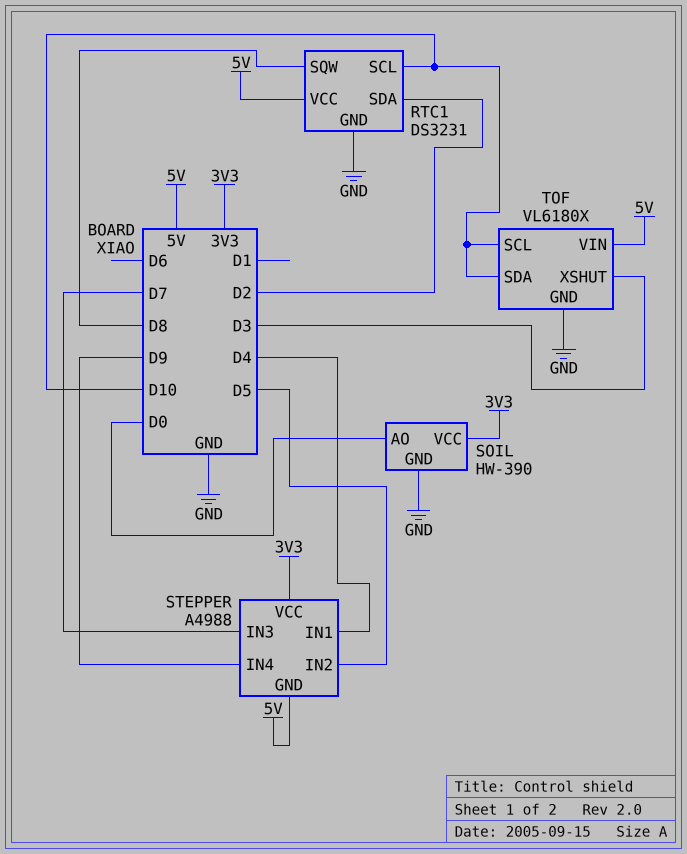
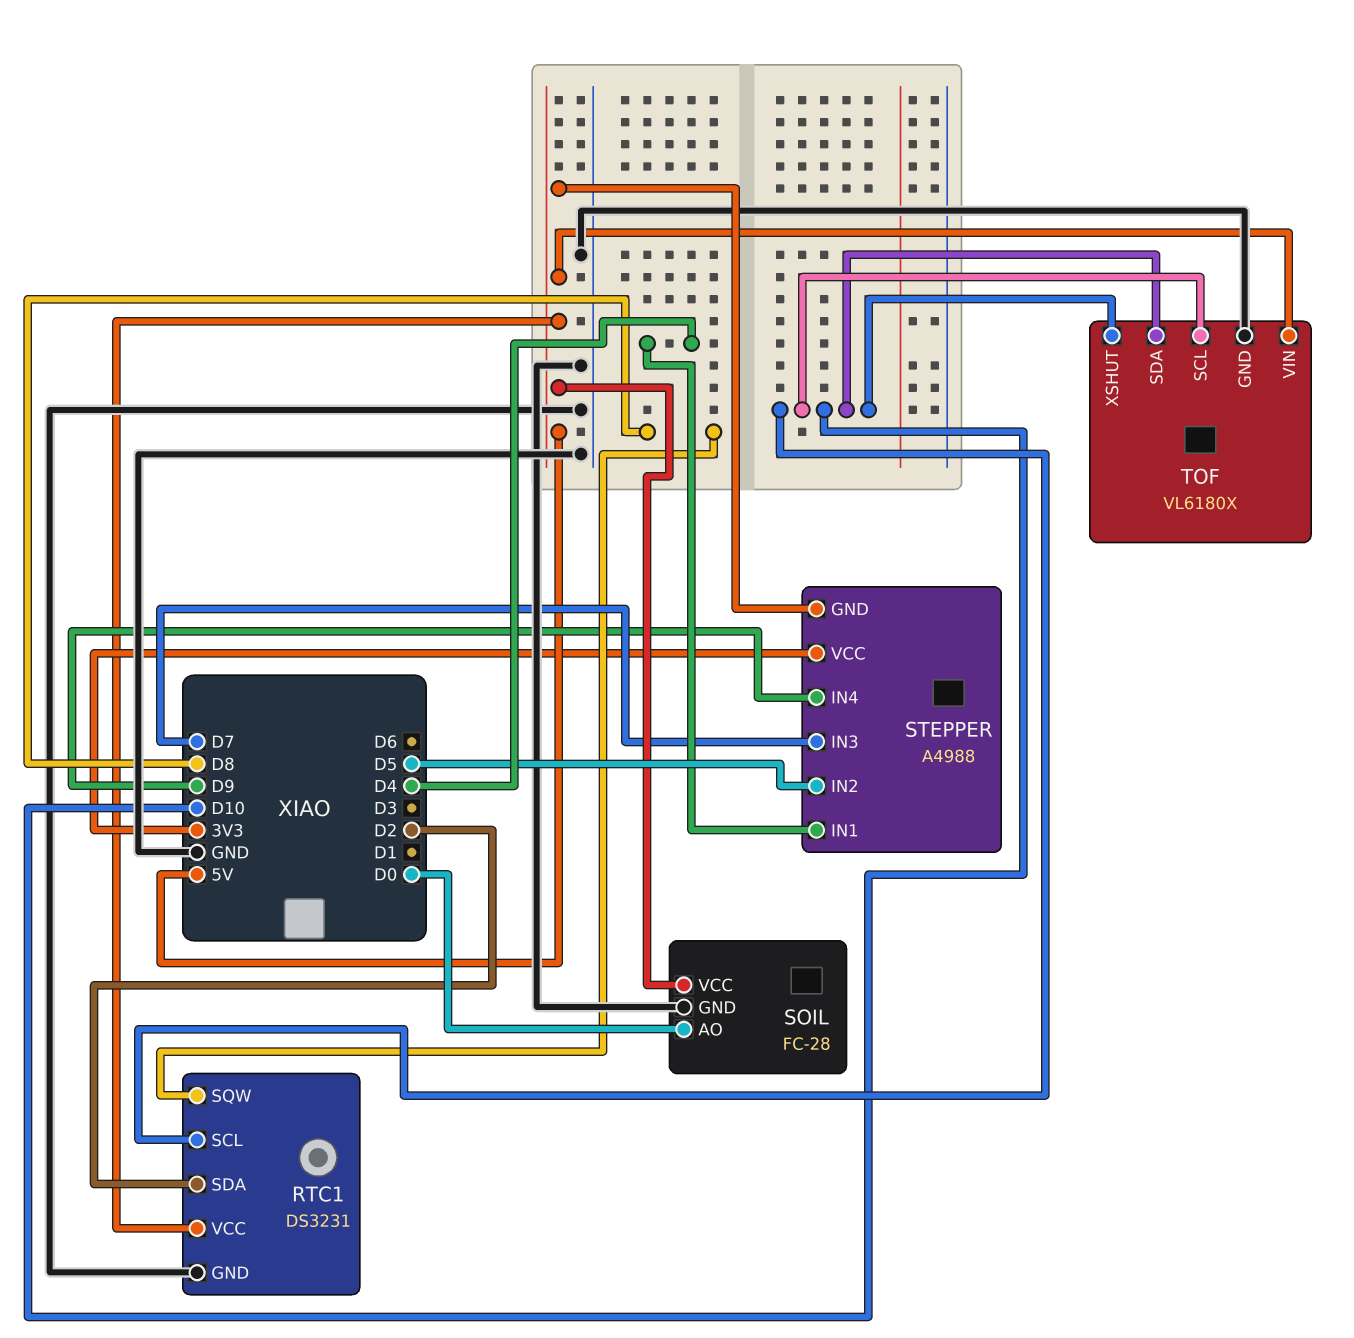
SOIL: HW-390 -> FC-28
SOIL pin VCC: 3V3 -> 5V
TOF pin XSHUT: D3 -> D10

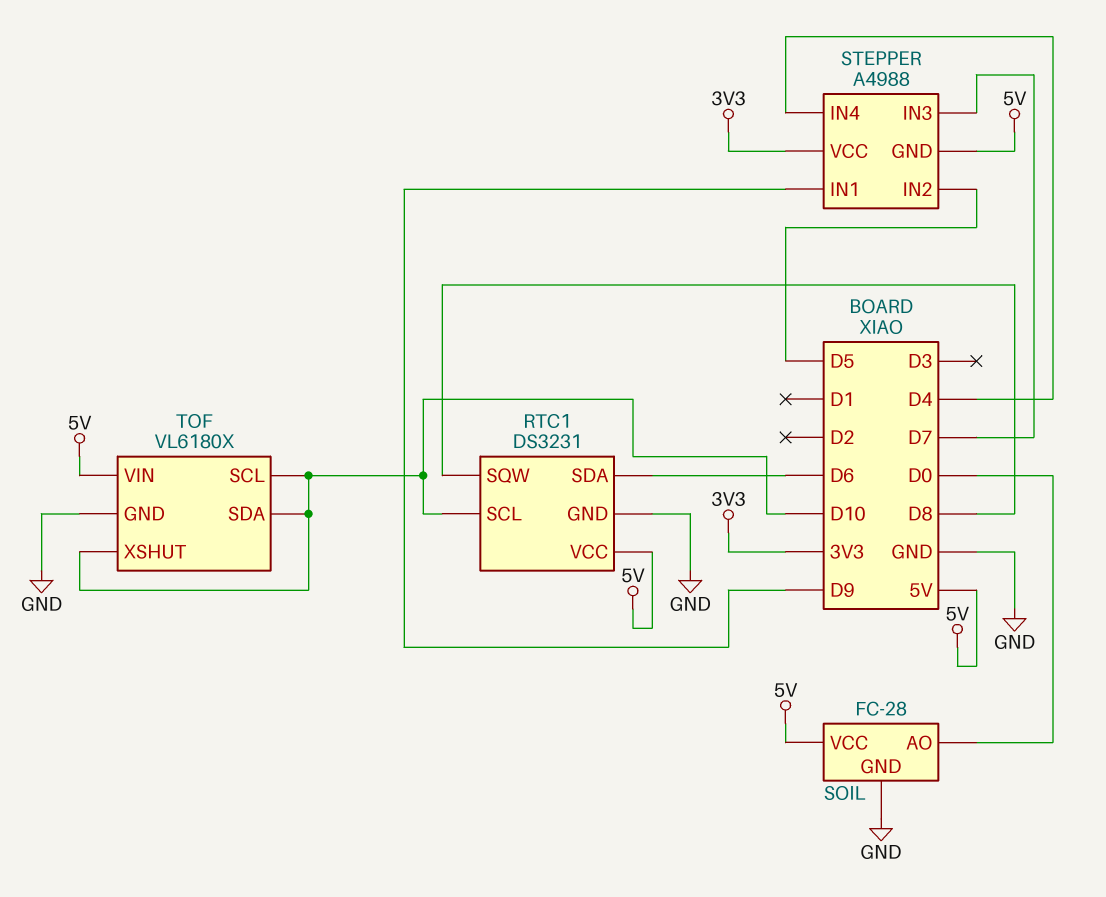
RTC1 pin SDA: D2 -> D6
STEPPER pin IN1: D4 -> D9
STEPPER pin IN4: D9 -> D4

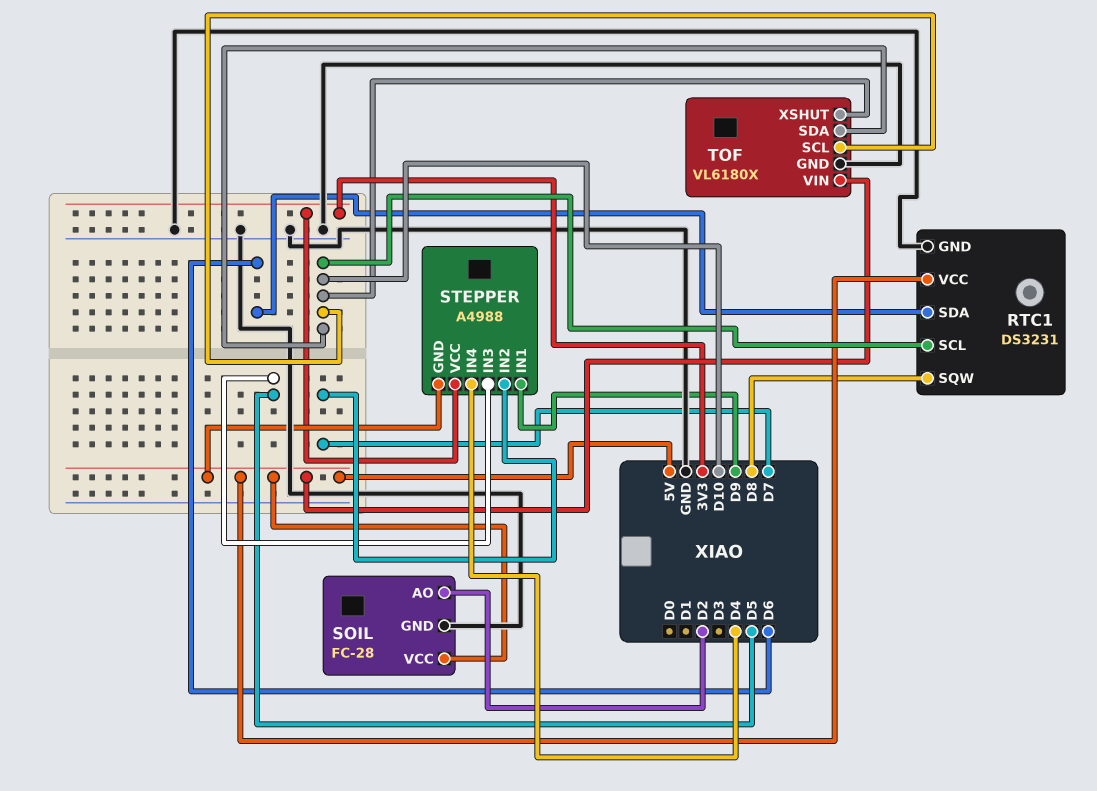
SOIL pin AO: D0 -> D2
STEPPER pin IN2: D5 -> D7
STEPPER pin IN3: D7 -> D5

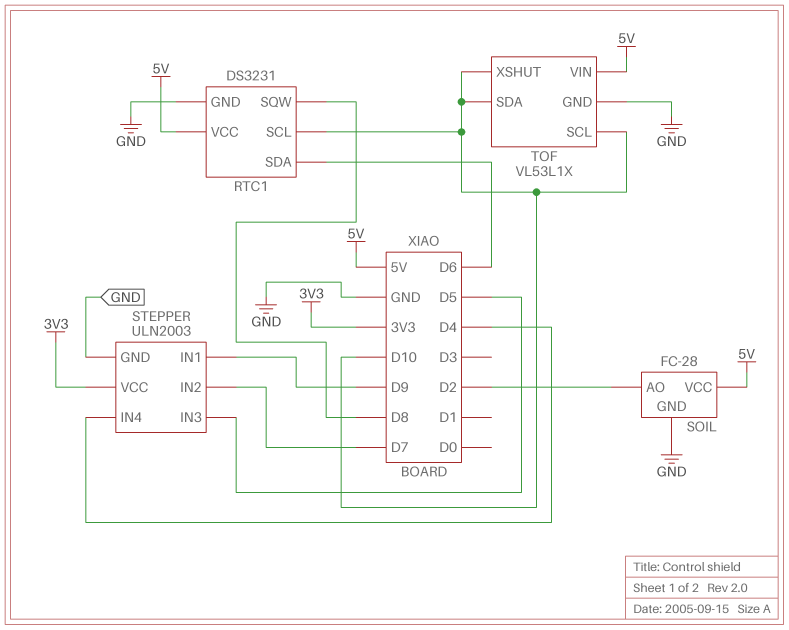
STEPPER: A4988 -> ULN2003
STEPPER pin GND: 5V -> GND
TOF: VL6180X -> VL53L1X

